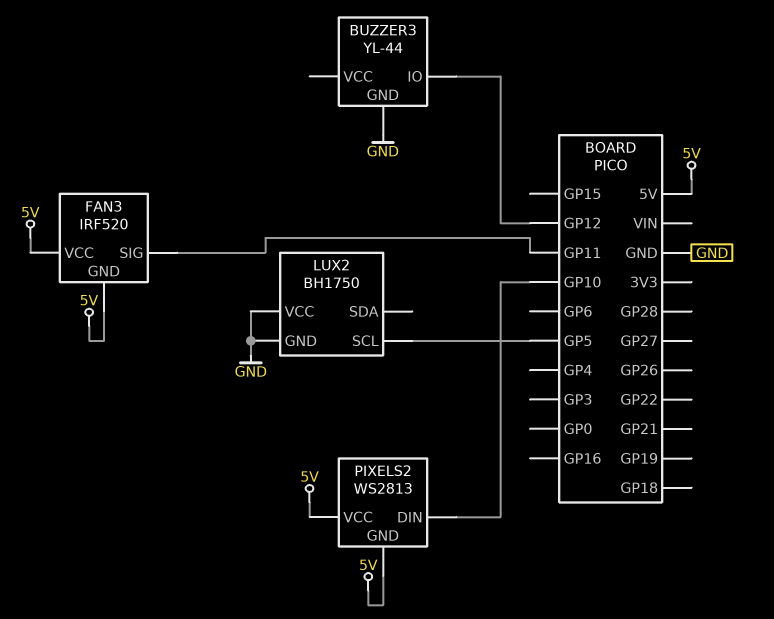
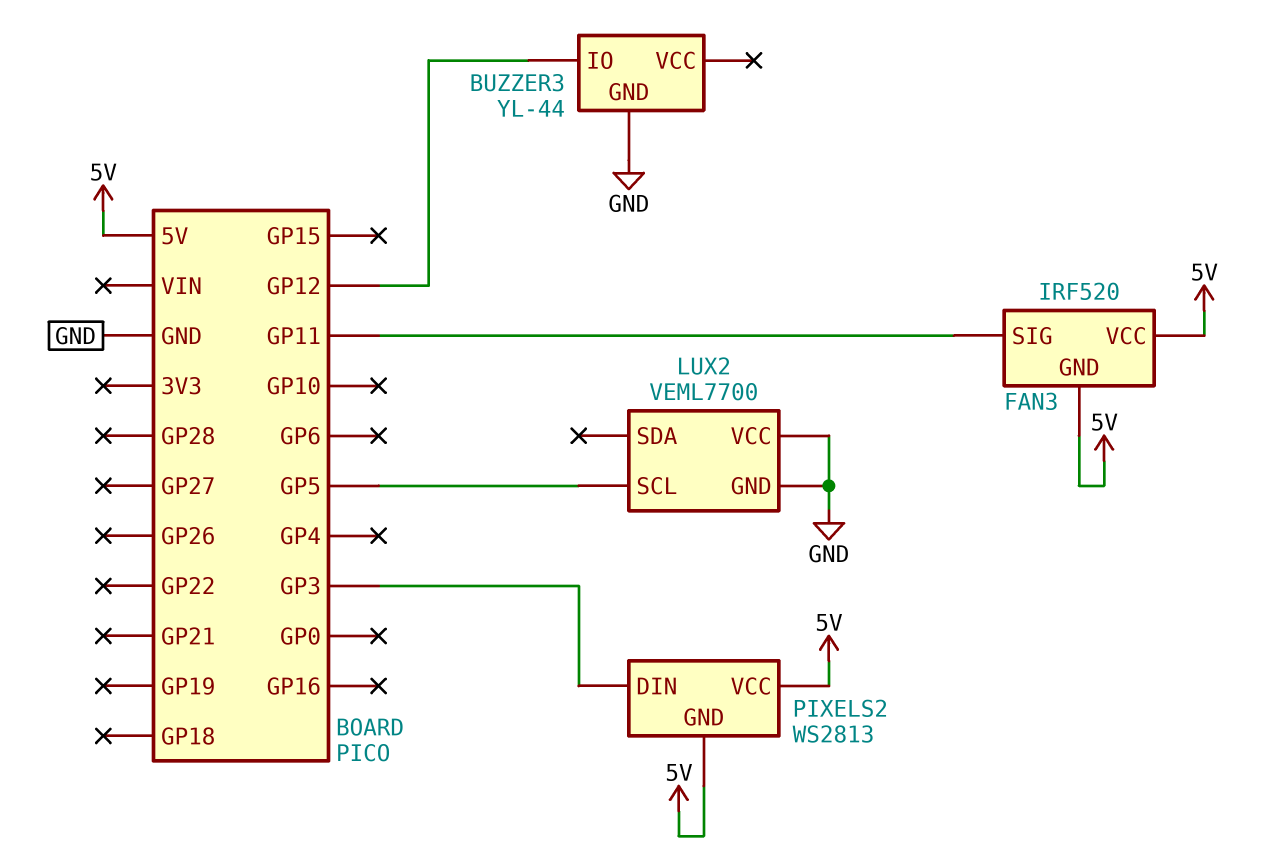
LUX2: BH1750 -> VEML7700
PIXELS2 pin DIN: GP10 -> GP3

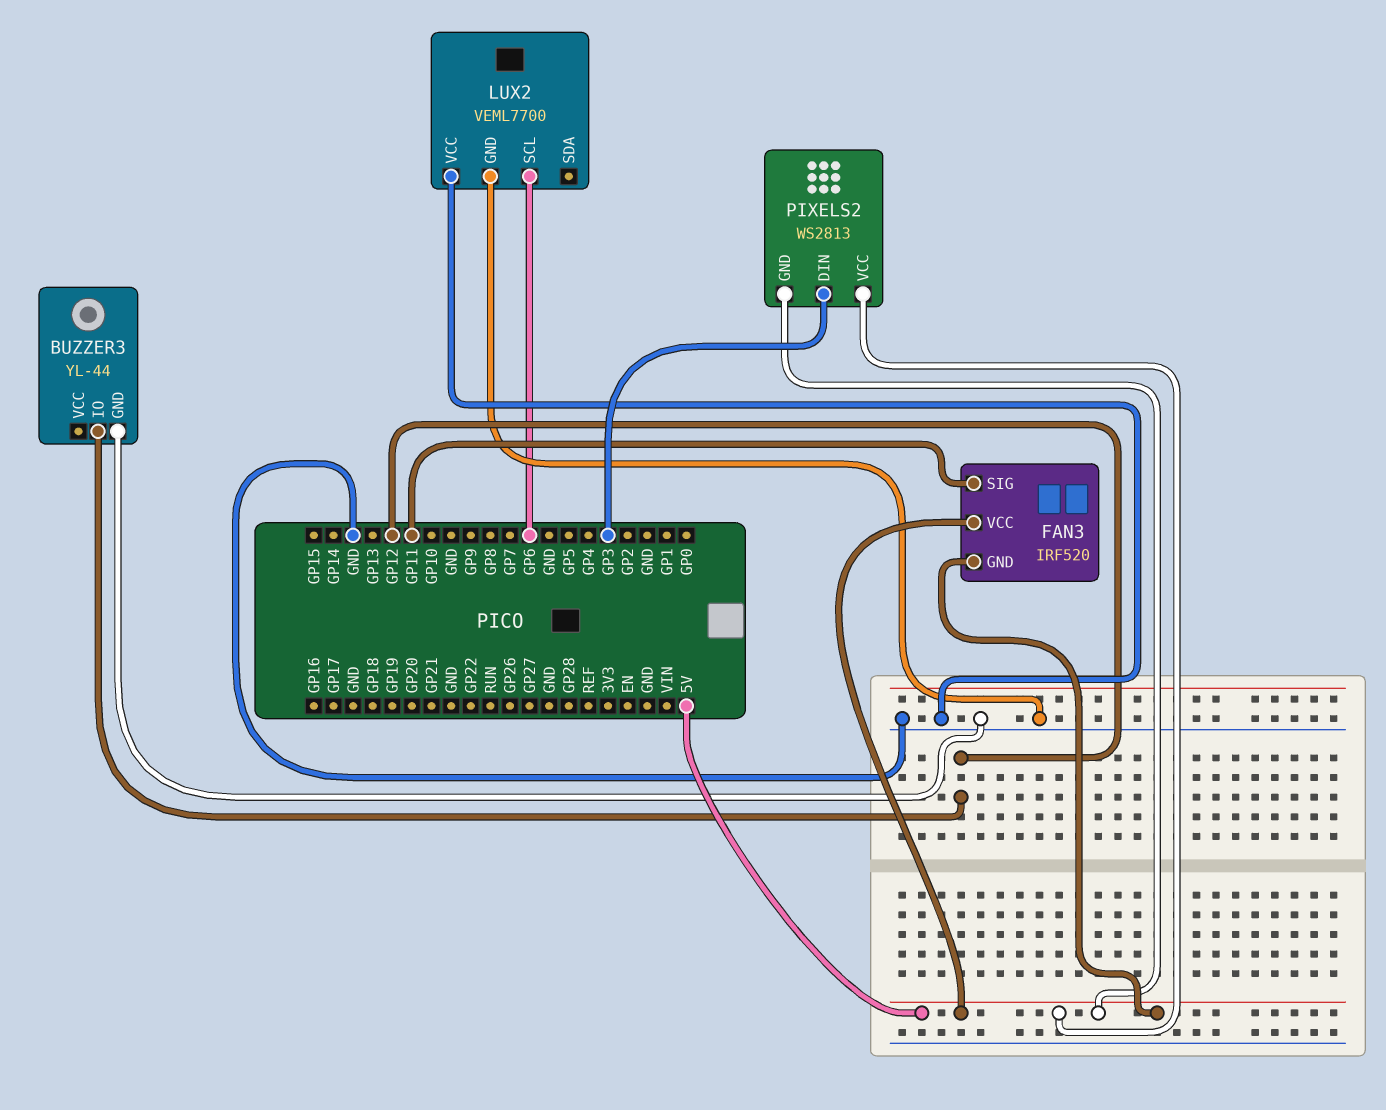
LUX2 pin SCL: GP5 -> GP6

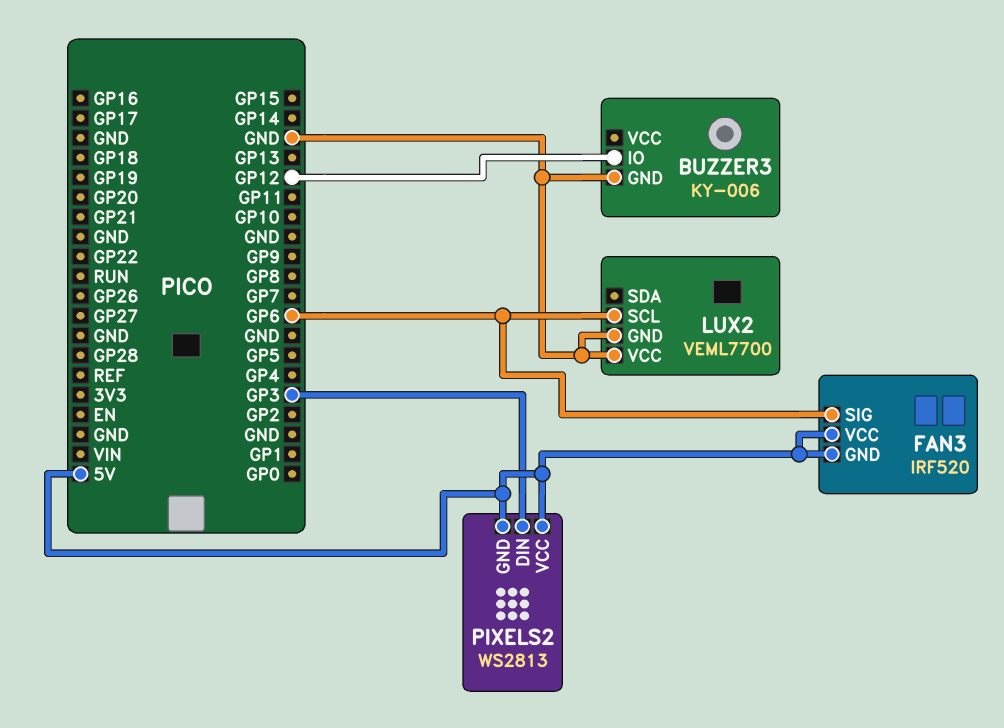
BUZZER3: YL-44 -> KY-006
FAN3 pin SIG: GP11 -> GP6

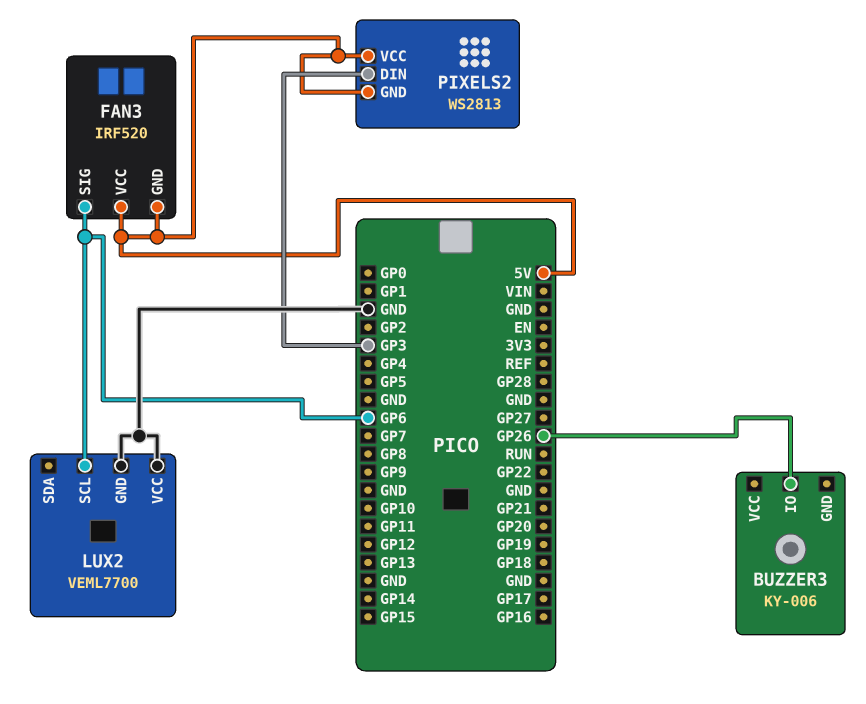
BUZZER3 pin GND: GND -> none
BUZZER3 pin IO: GP12 -> GP26

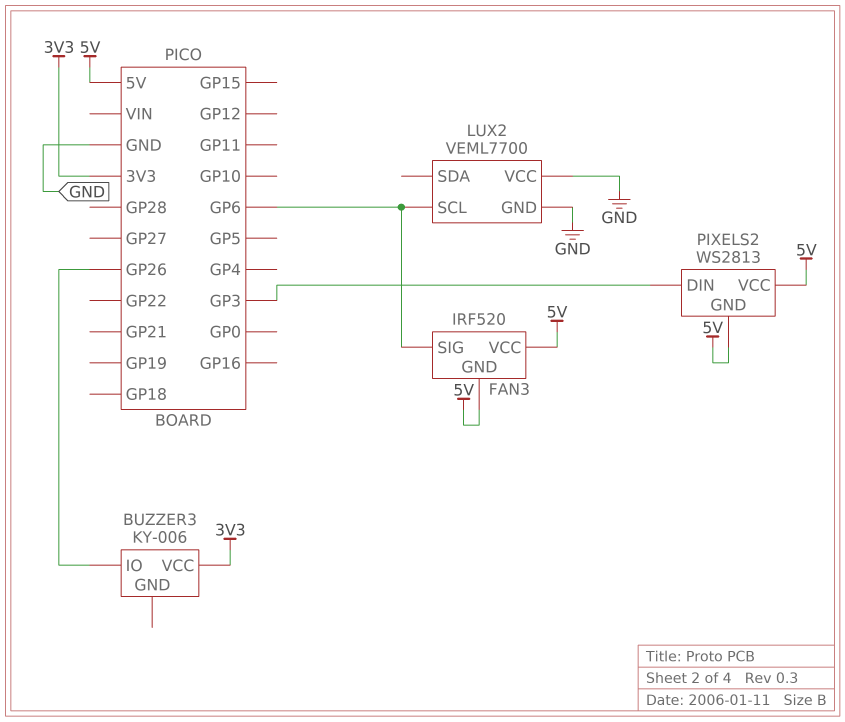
BUZZER3 pin VCC: none -> 3V3

